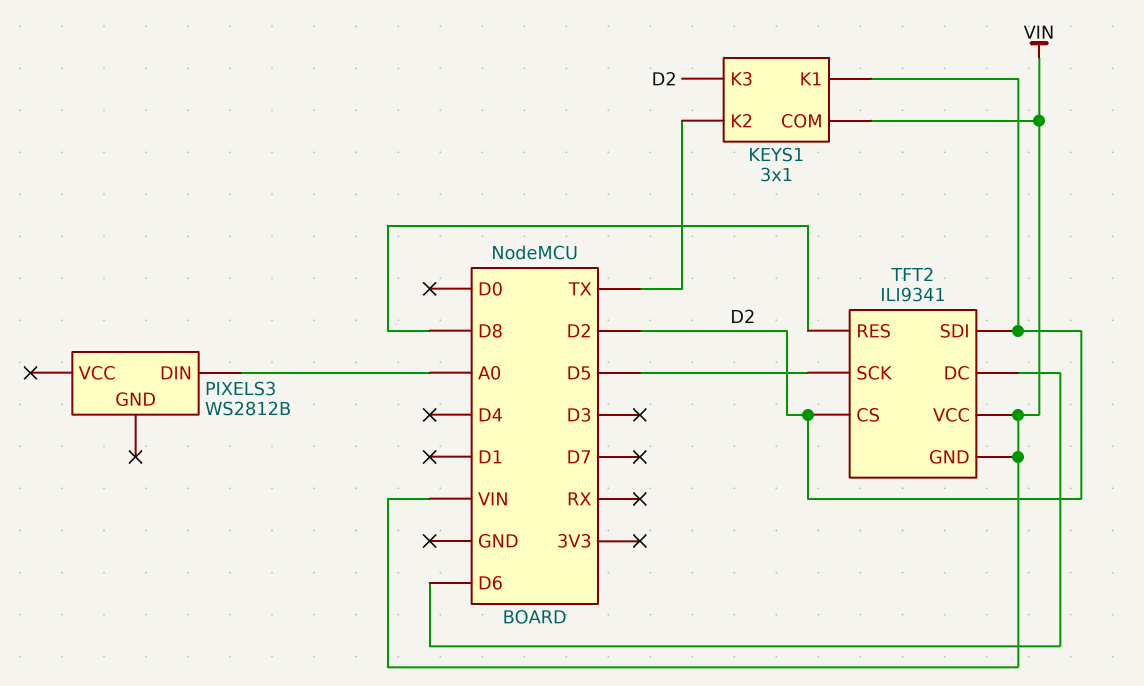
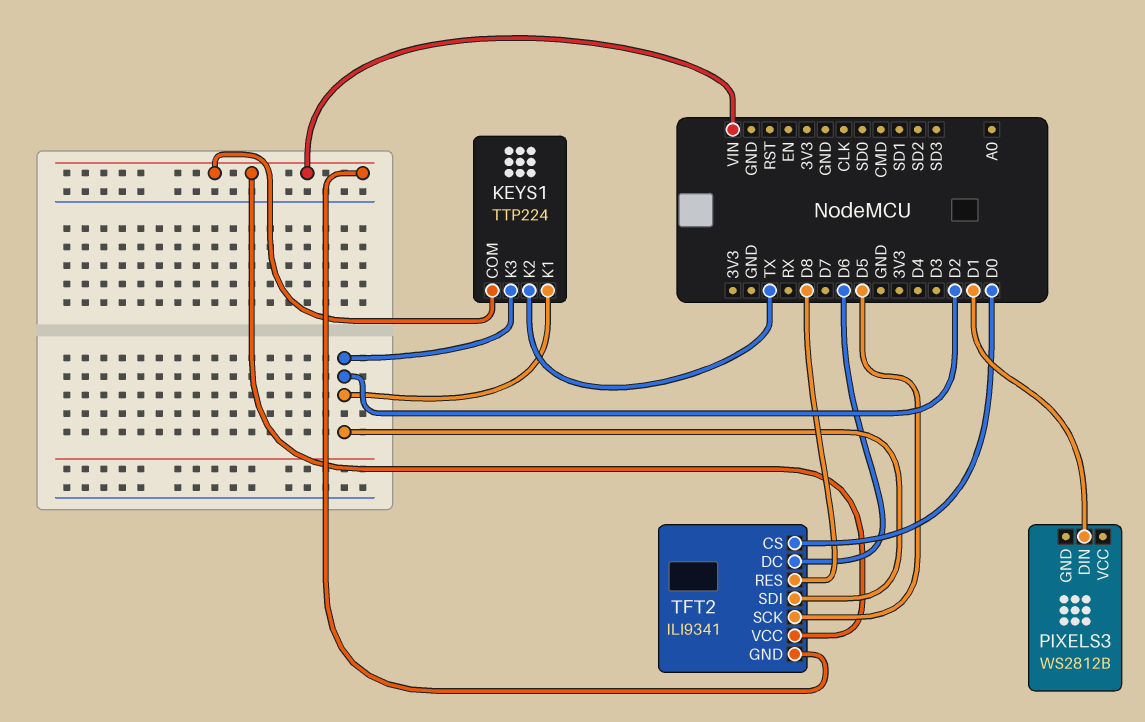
KEYS1: 3x1 -> TTP224
PIXELS3 pin DIN: A0 -> D1
TFT2 pin CS: D2 -> D0

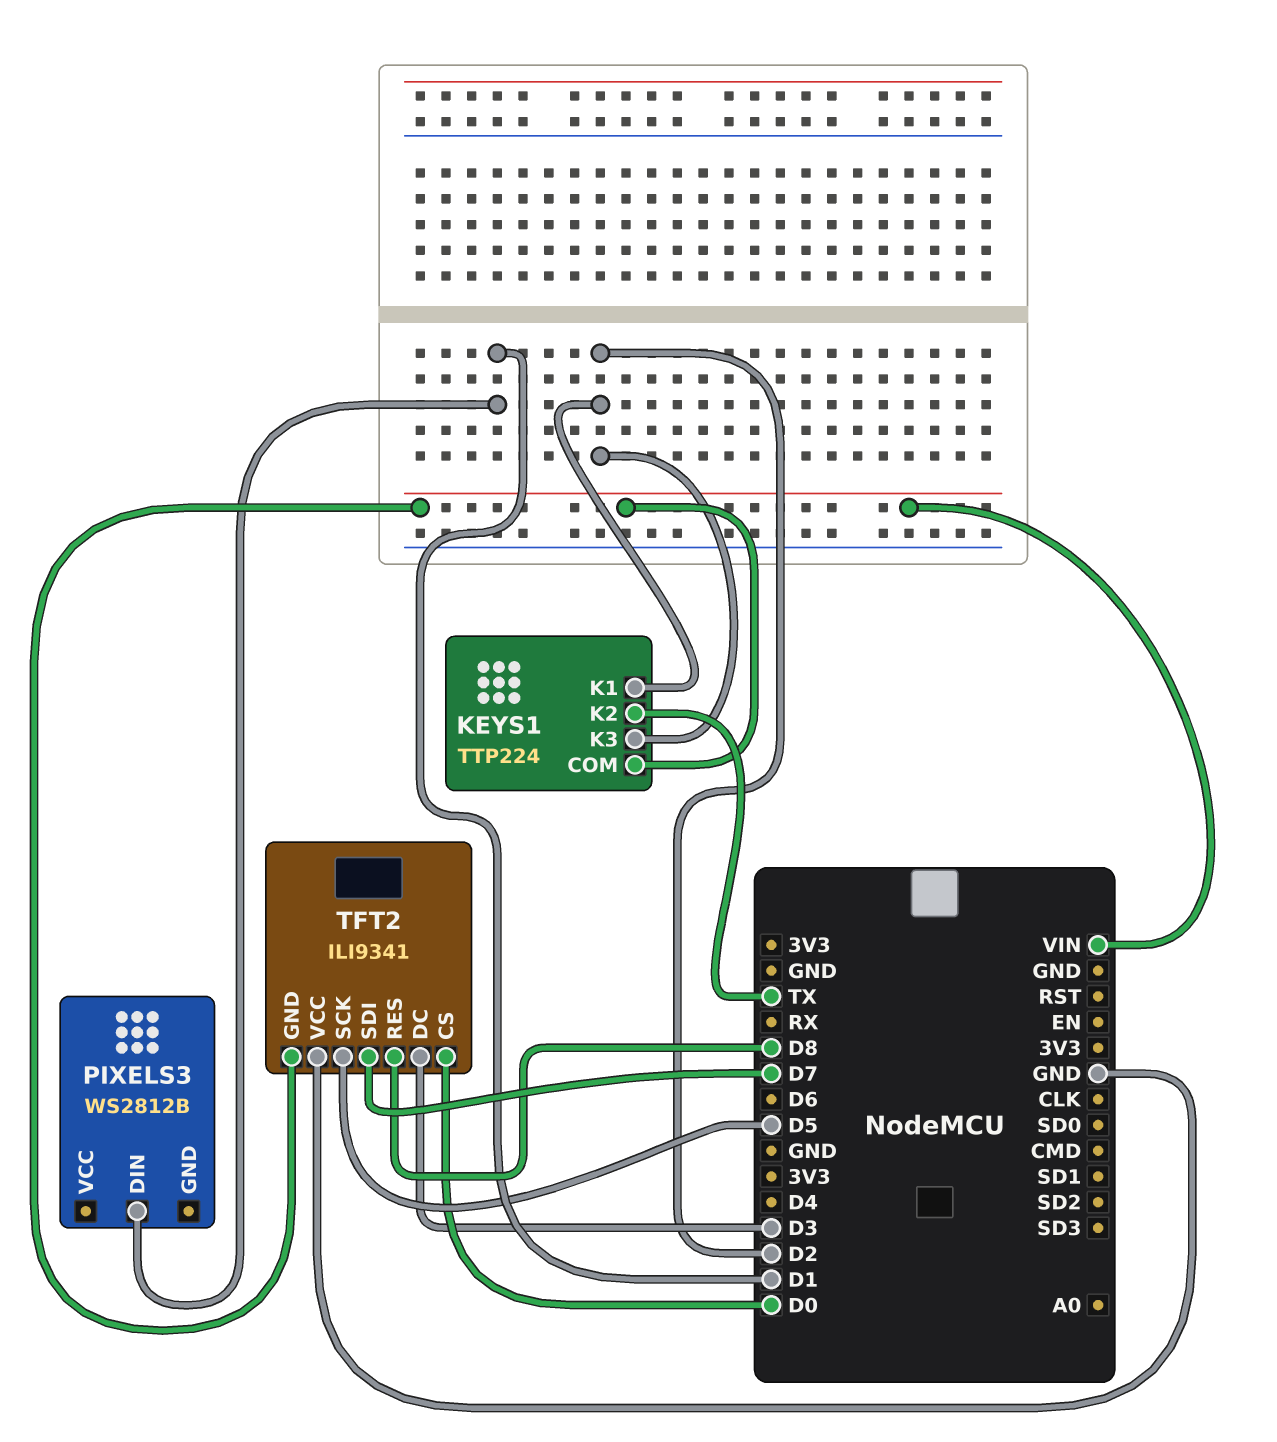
TFT2 pin DC: D6 -> D3
TFT2 pin SDI: D2 -> D7
TFT2 pin VCC: VIN -> GND

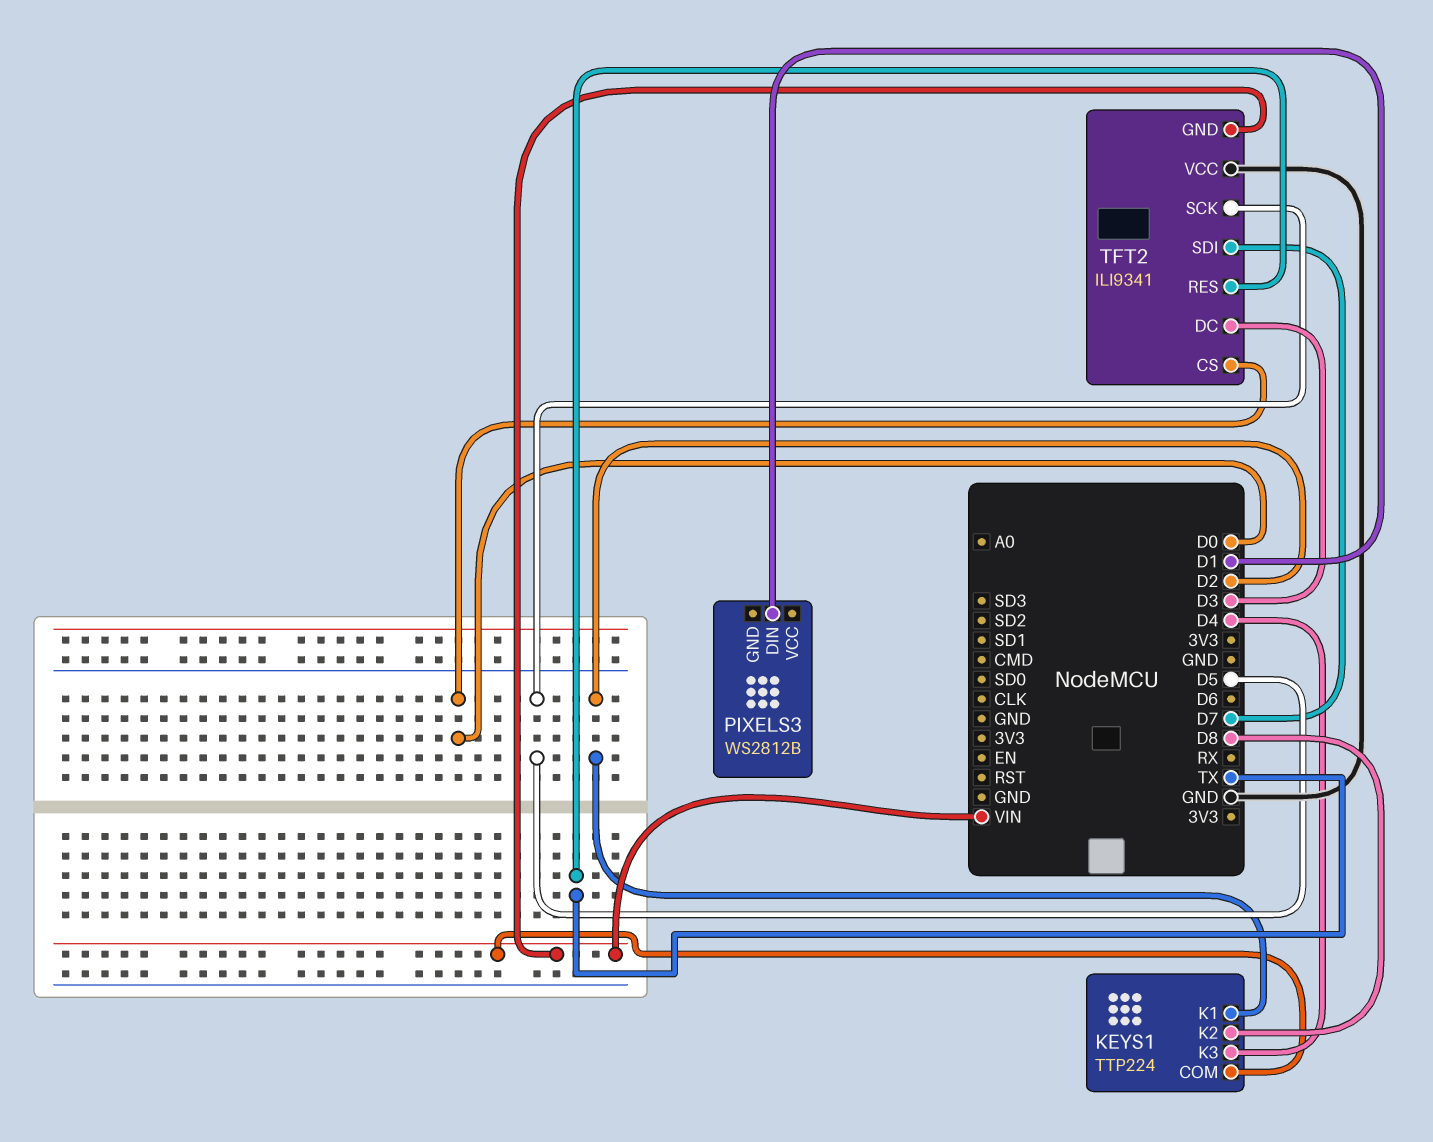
KEYS1 pin K2: TX -> D8
KEYS1 pin K3: D2 -> D4
TFT2 pin RES: D8 -> TX

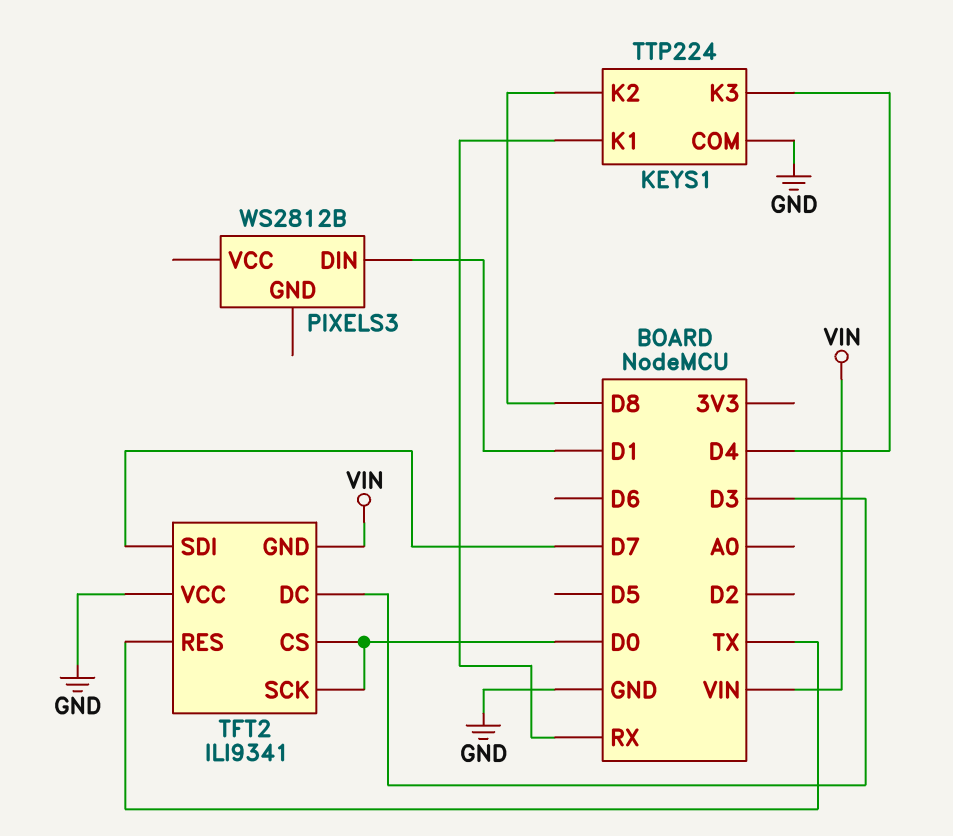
KEYS1 pin COM: VIN -> GND
KEYS1 pin K1: D2 -> RX
TFT2 pin SCK: D5 -> D0

